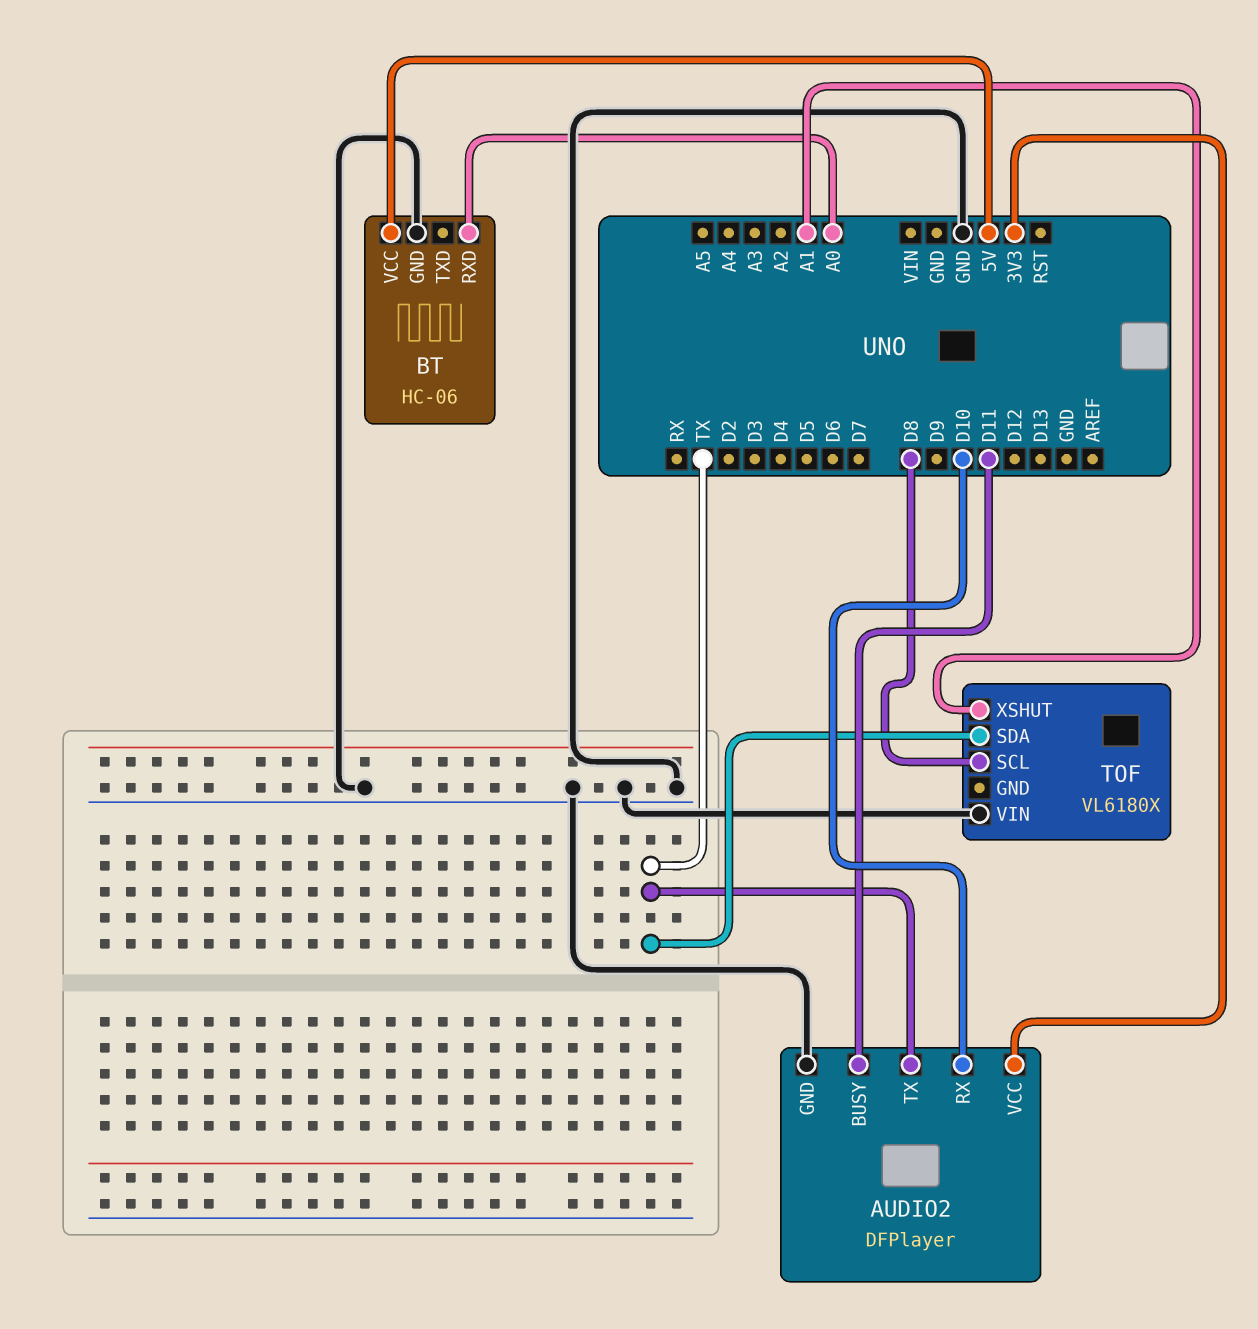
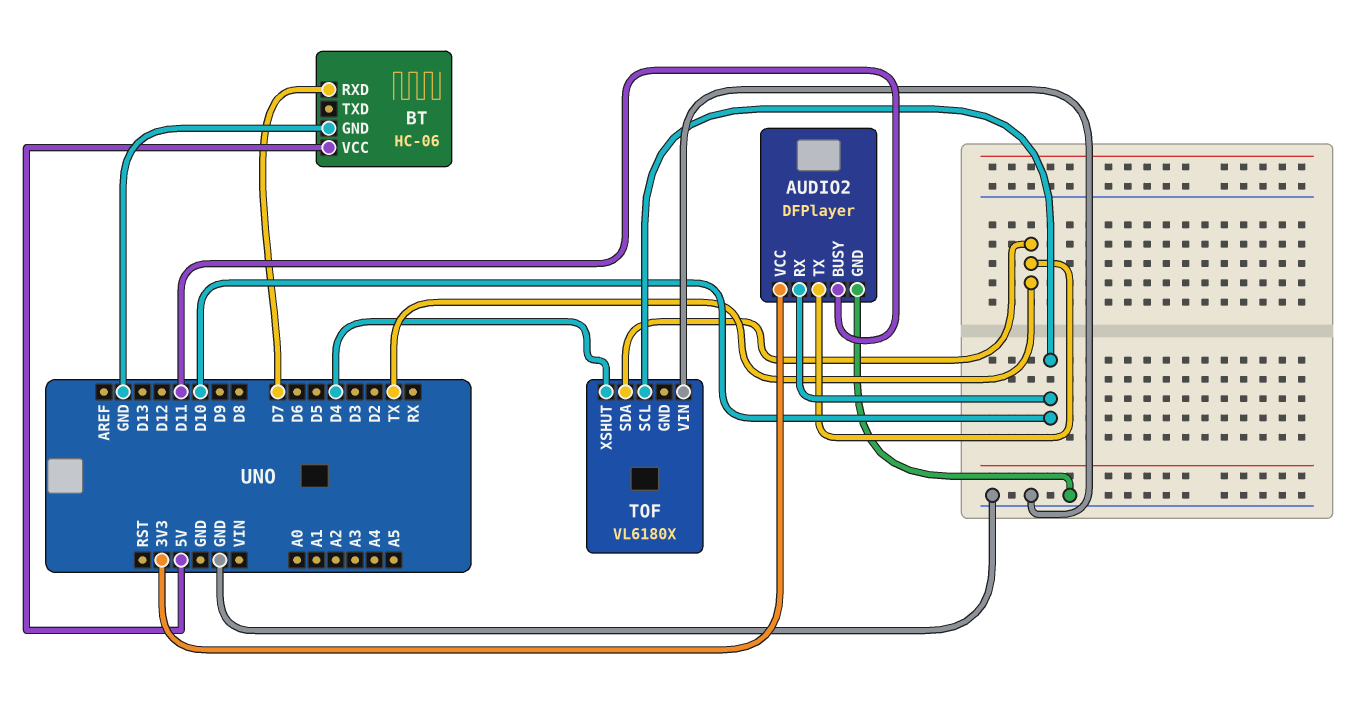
BT pin RXD: A0 -> D7
TOF pin SCL: D8 -> D10
TOF pin XSHUT: A1 -> D4

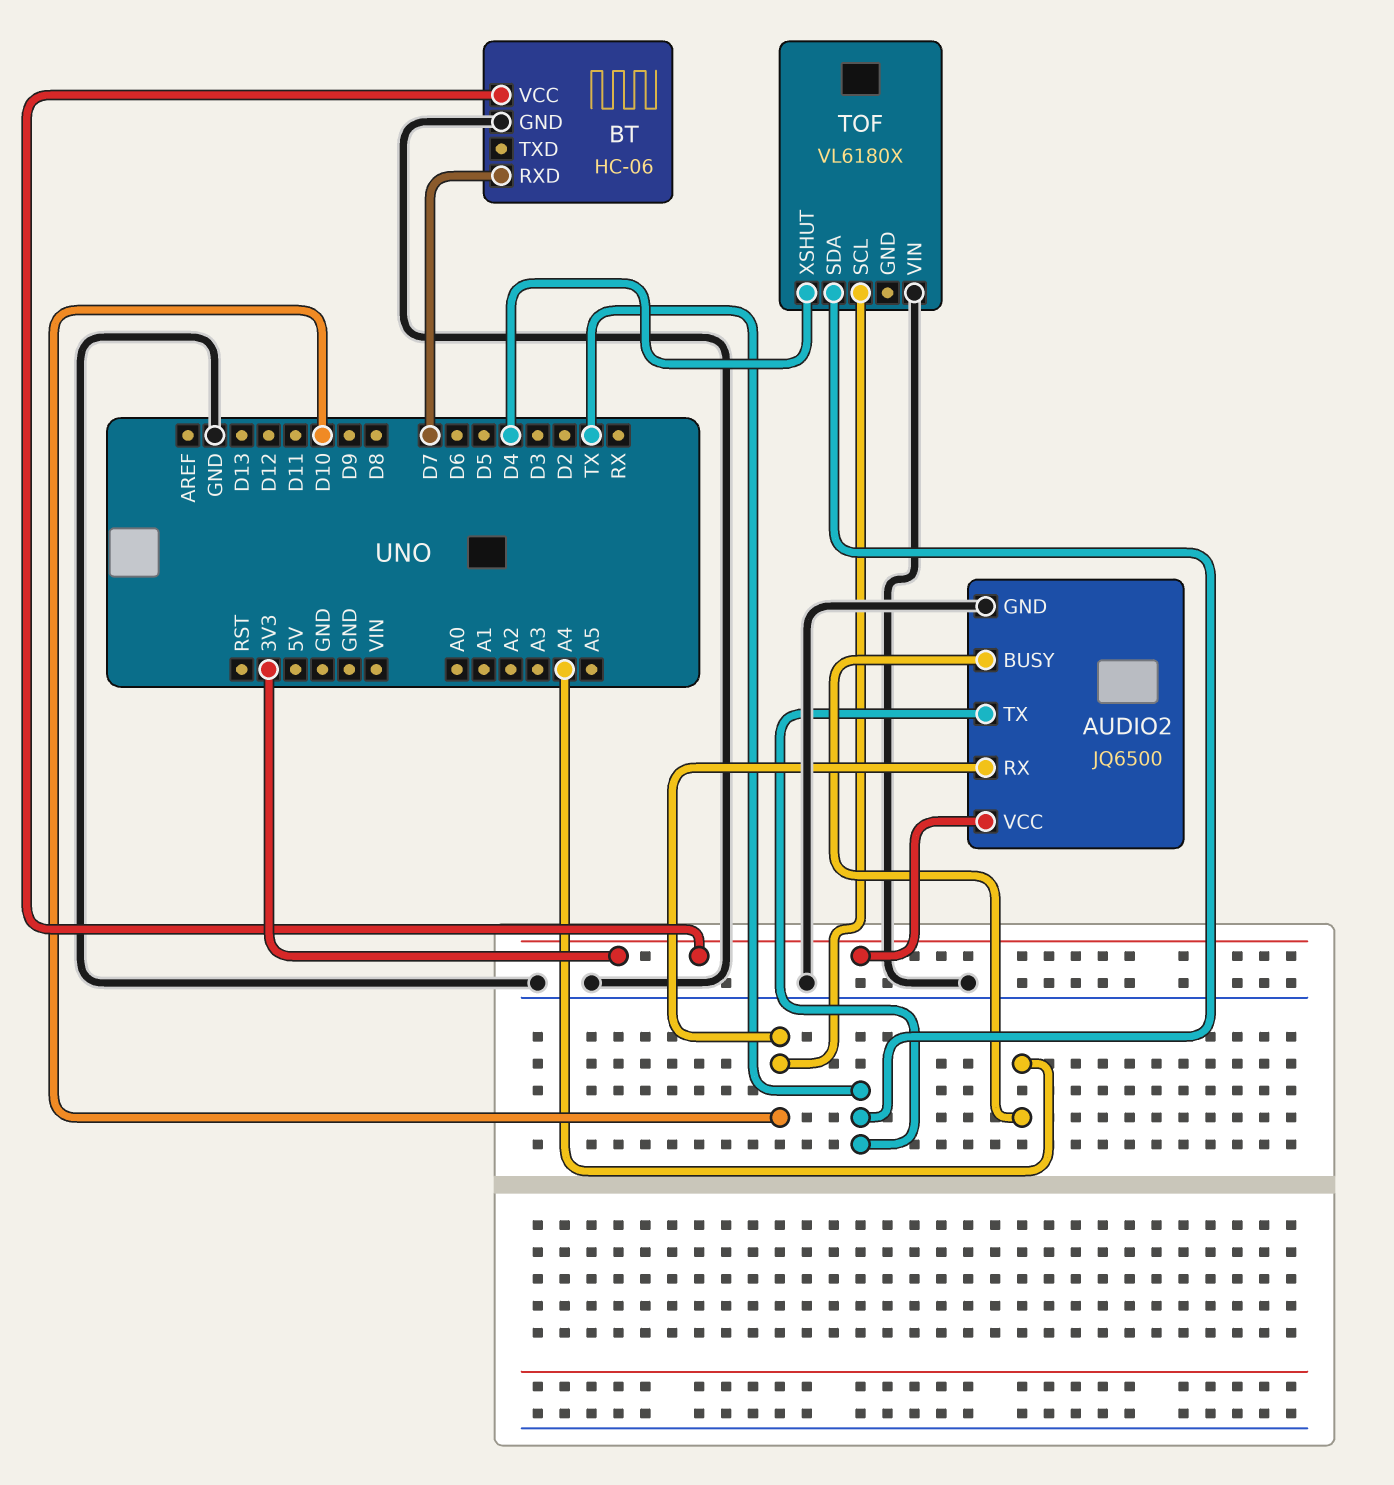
AUDIO2: DFPlayer -> JQ6500
AUDIO2 pin BUSY: D11 -> A4
BT pin VCC: 5V -> 3V3

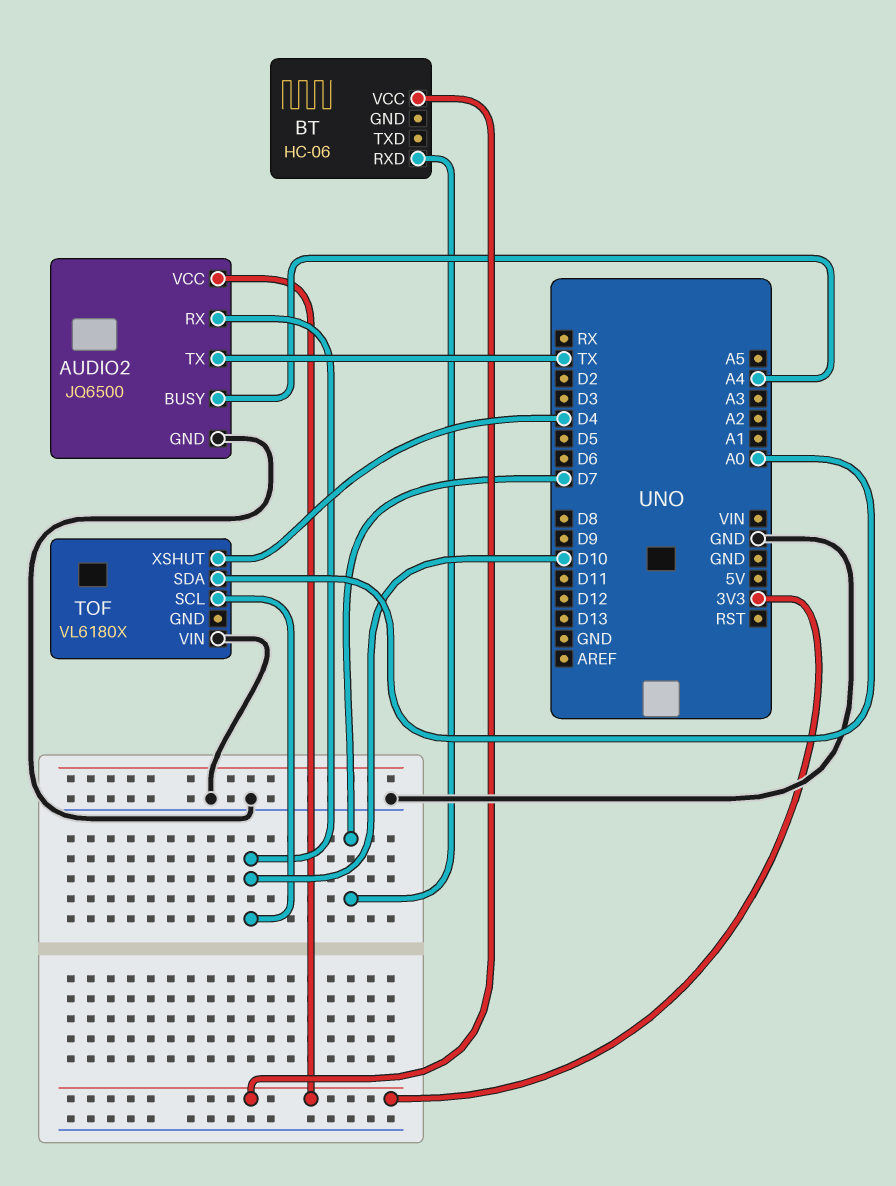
BT pin GND: GND -> none
TOF pin SDA: TX -> A0

